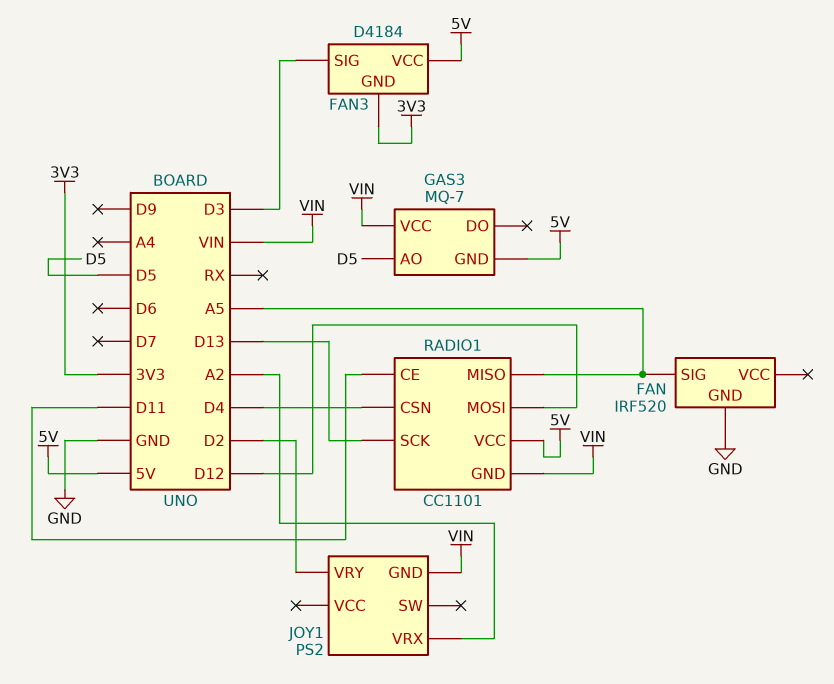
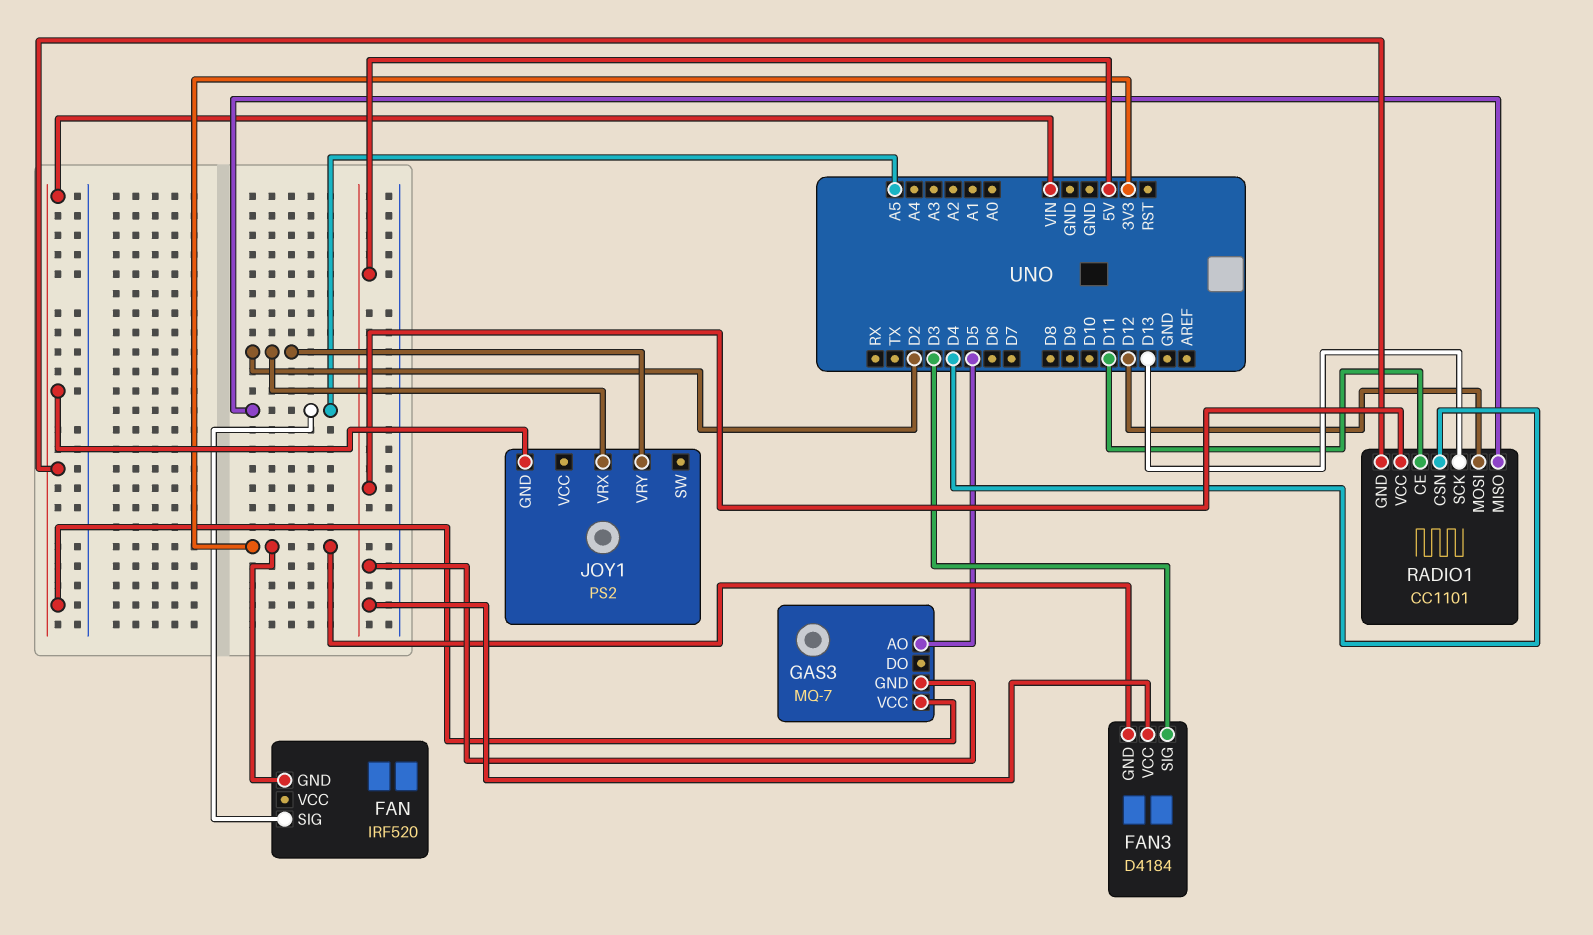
FAN pin GND: GND -> 3V3
JOY1 pin VRX: A2 -> D2

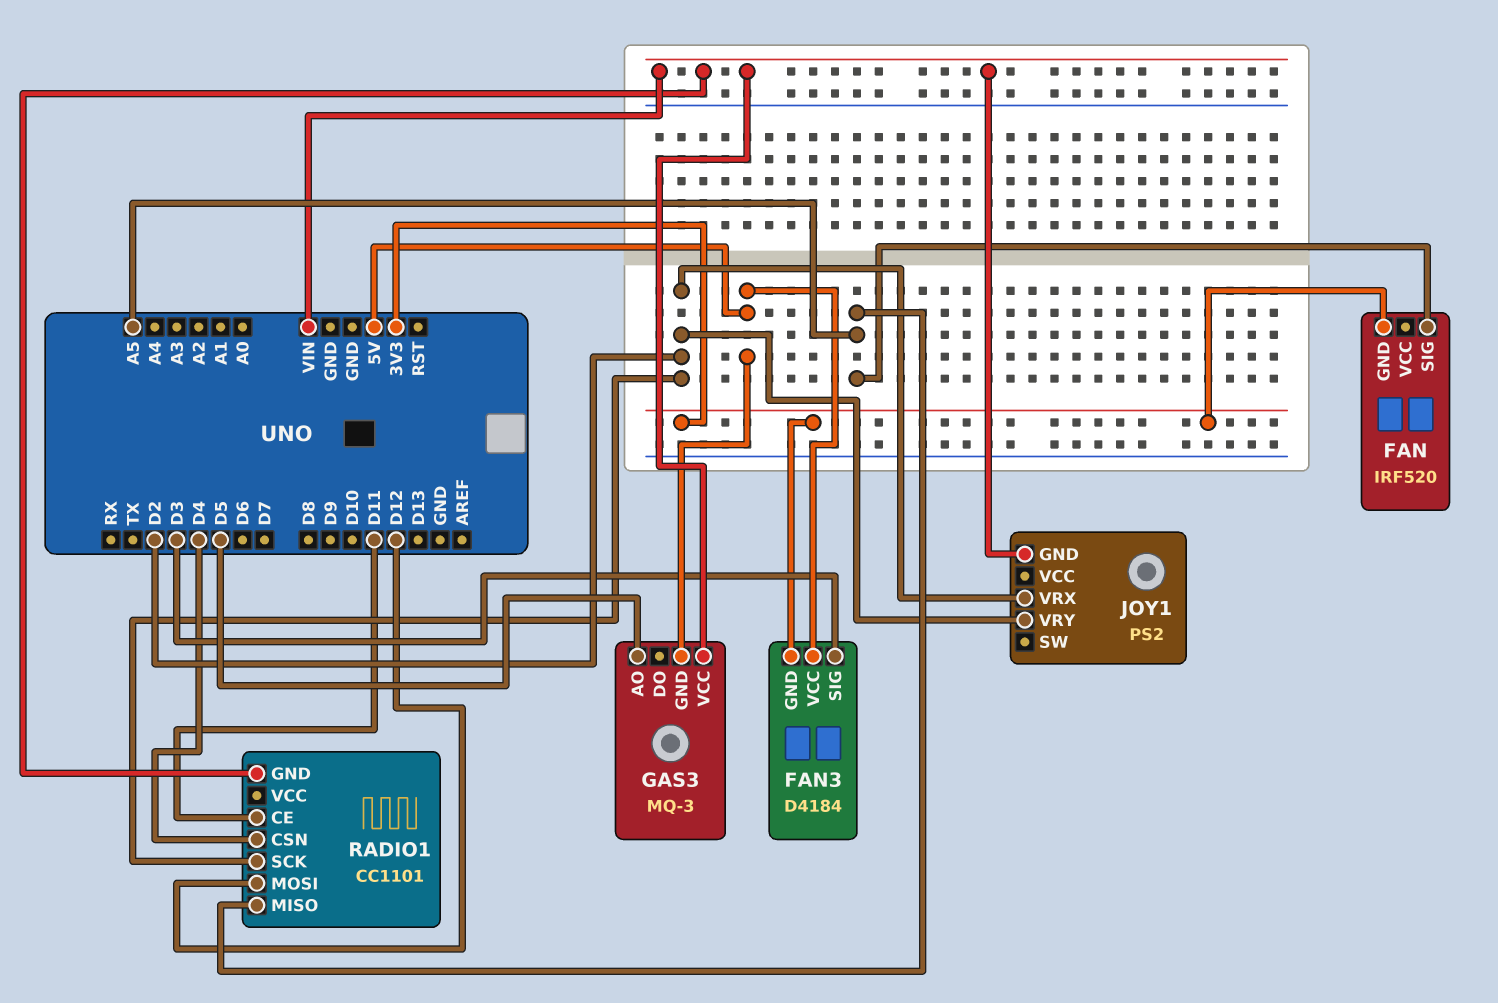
GAS3: MQ-7 -> MQ-3
RADIO1 pin SCK: D13 -> D2
RADIO1 pin VCC: 5V -> none

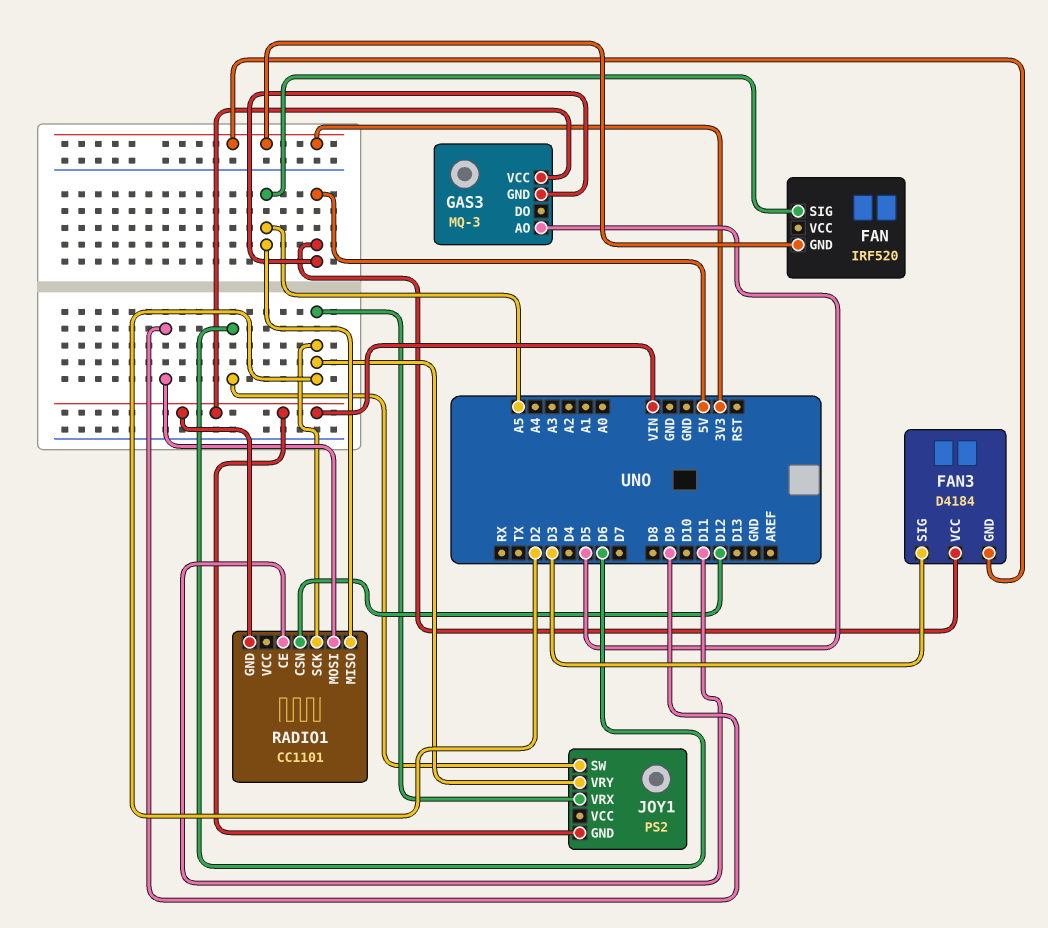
JOY1 pin SW: none -> D6
RADIO1 pin CSN: D4 -> D12
RADIO1 pin MOSI: D12 -> D9

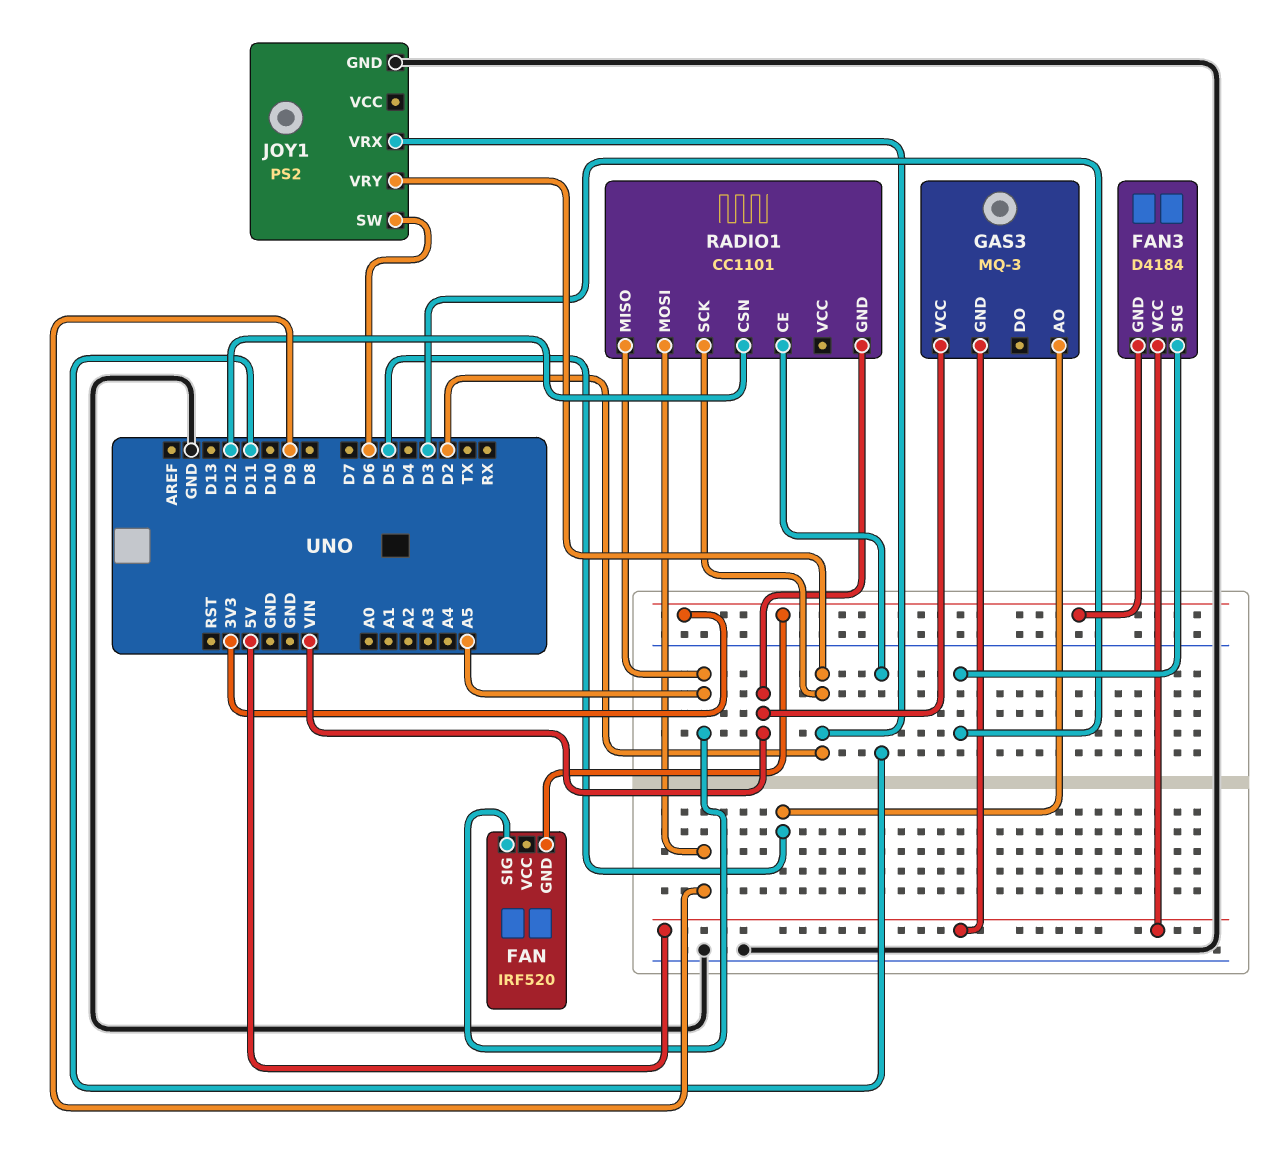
JOY1 pin GND: VIN -> GND

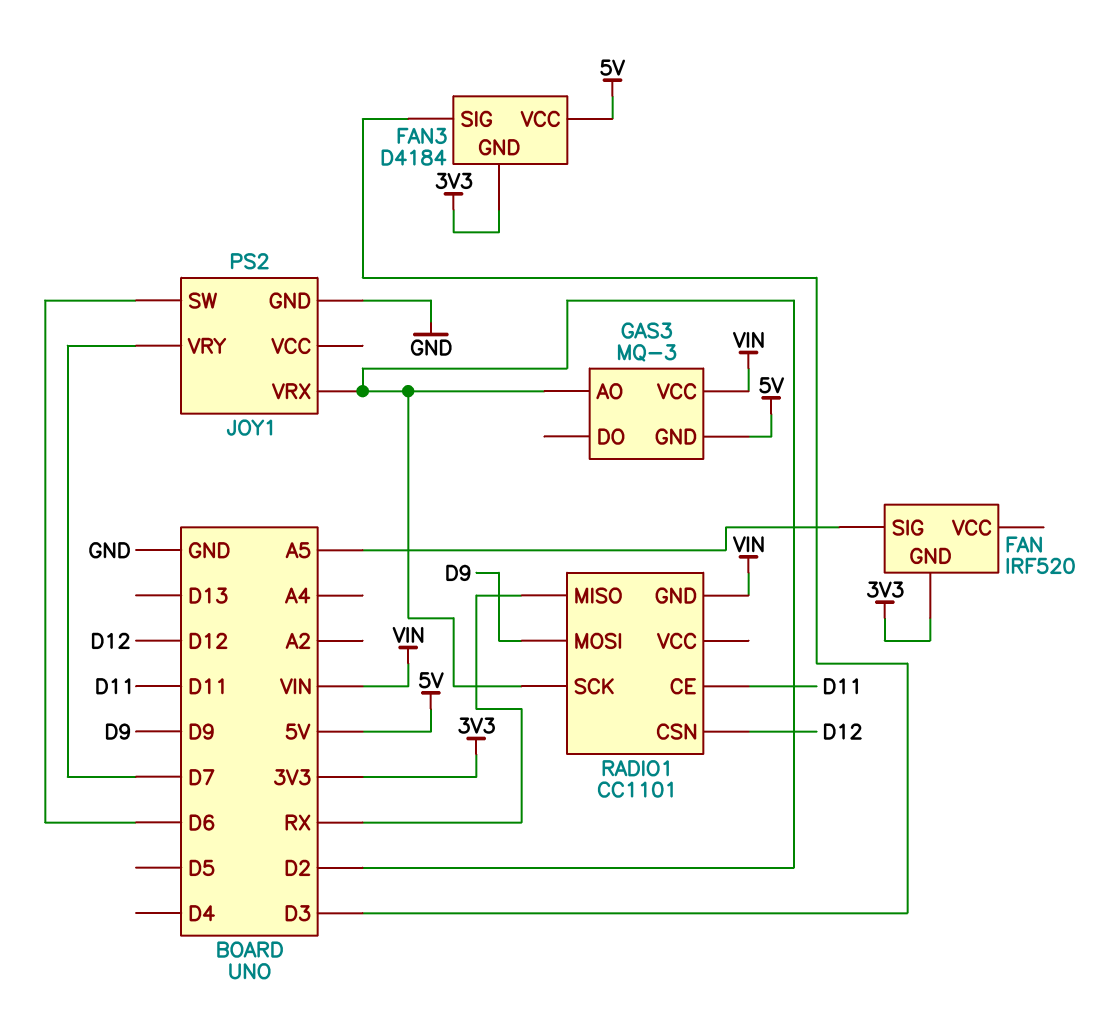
GAS3 pin AO: D5 -> D2
JOY1 pin VRY: D2 -> D7
RADIO1 pin MISO: A5 -> RX

